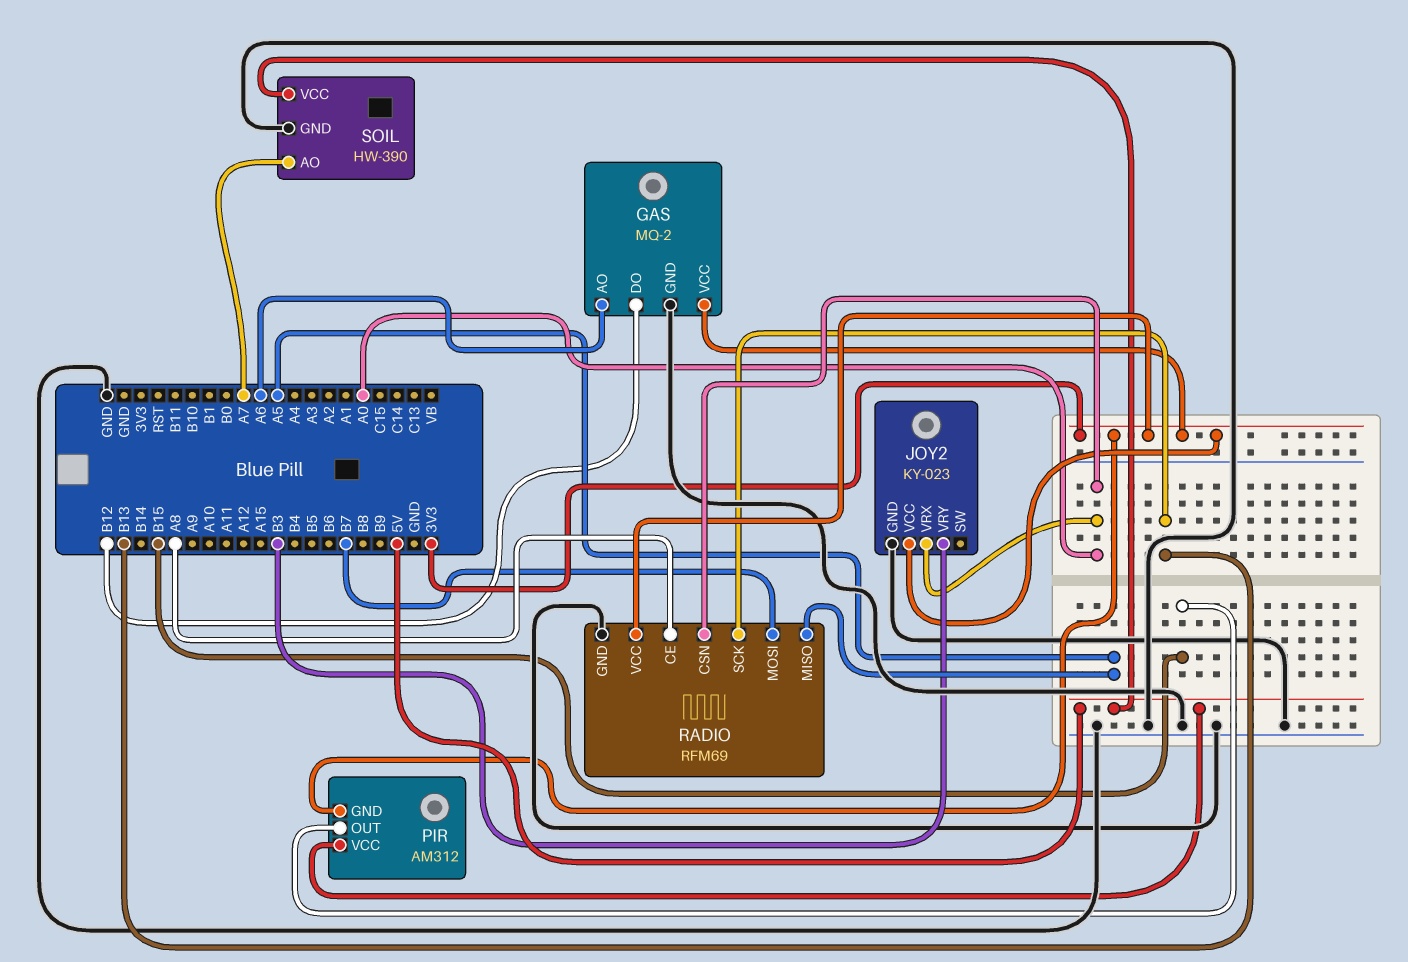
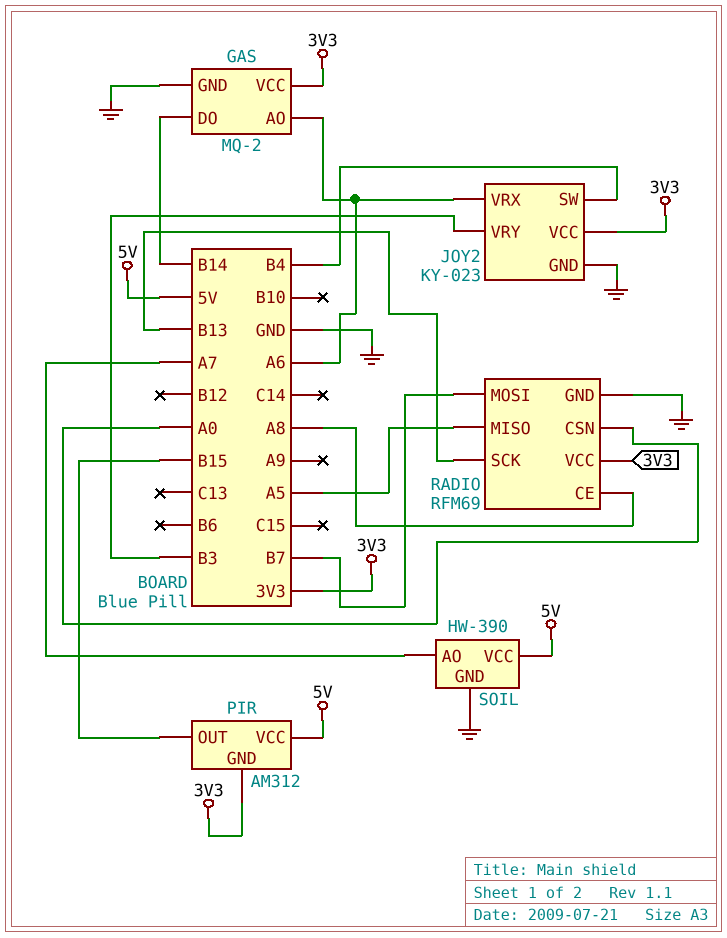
GAS pin DO: B12 -> B14
JOY2 pin SW: none -> B4
JOY2 pin VRX: A0 -> A6

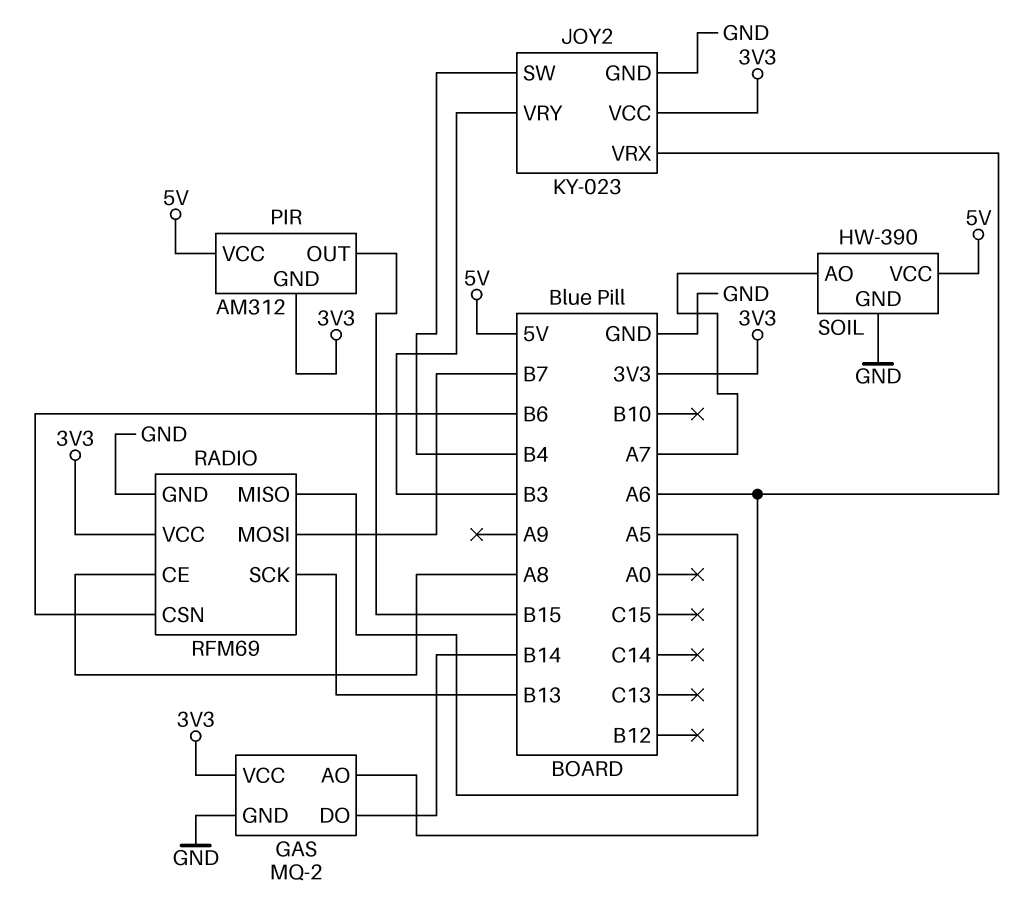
RADIO pin CSN: A0 -> B6

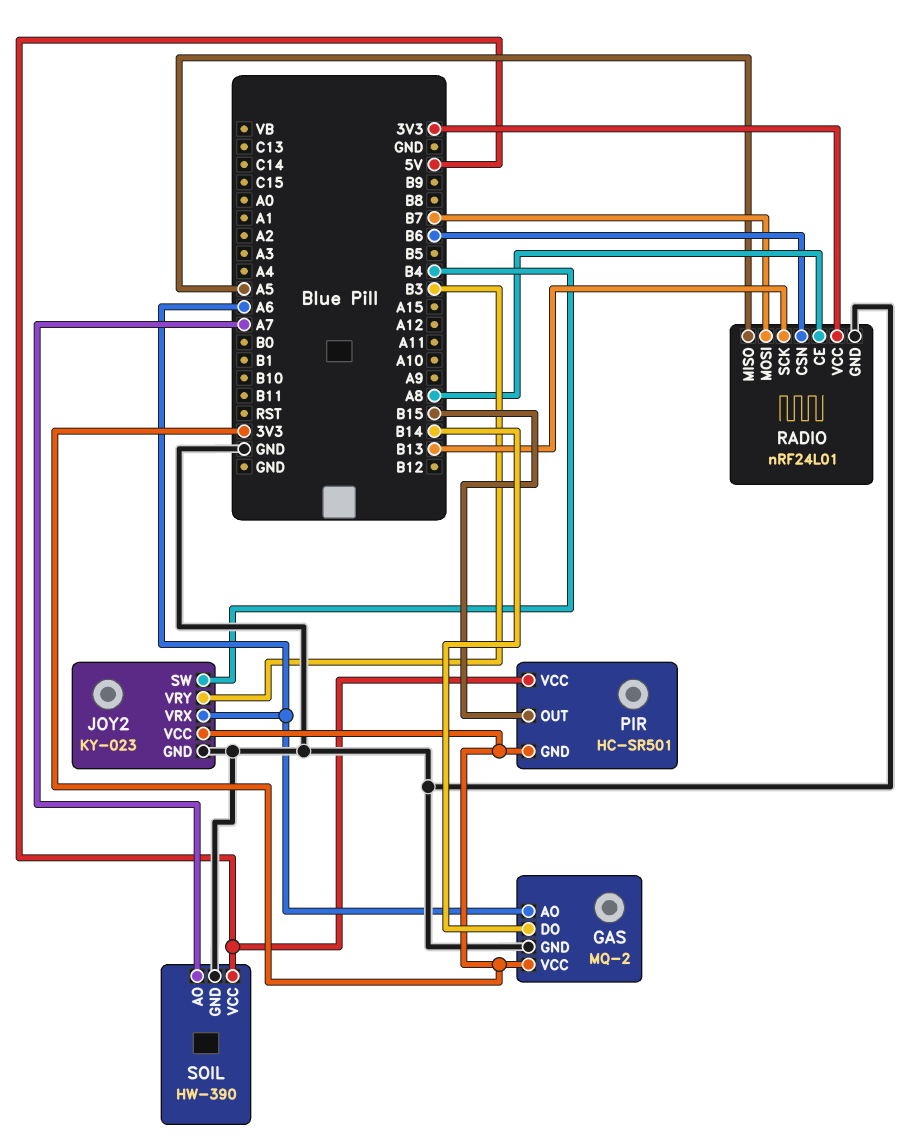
PIR: AM312 -> HC-SR501
RADIO: RFM69 -> nRF24L01

